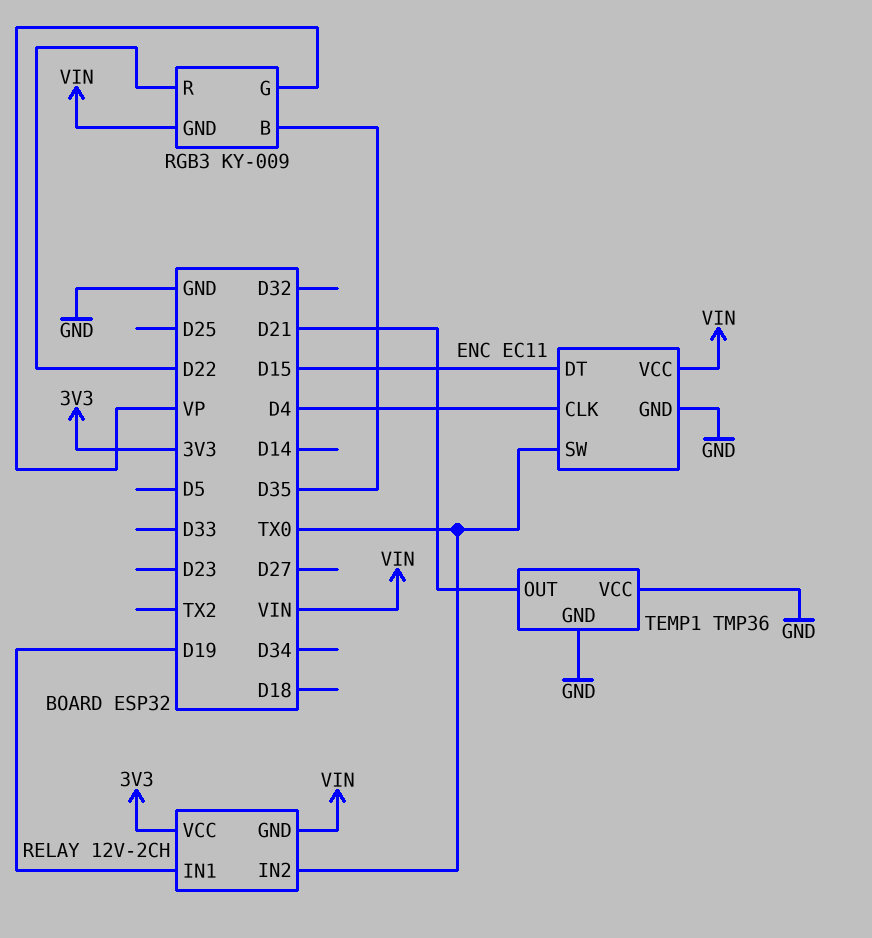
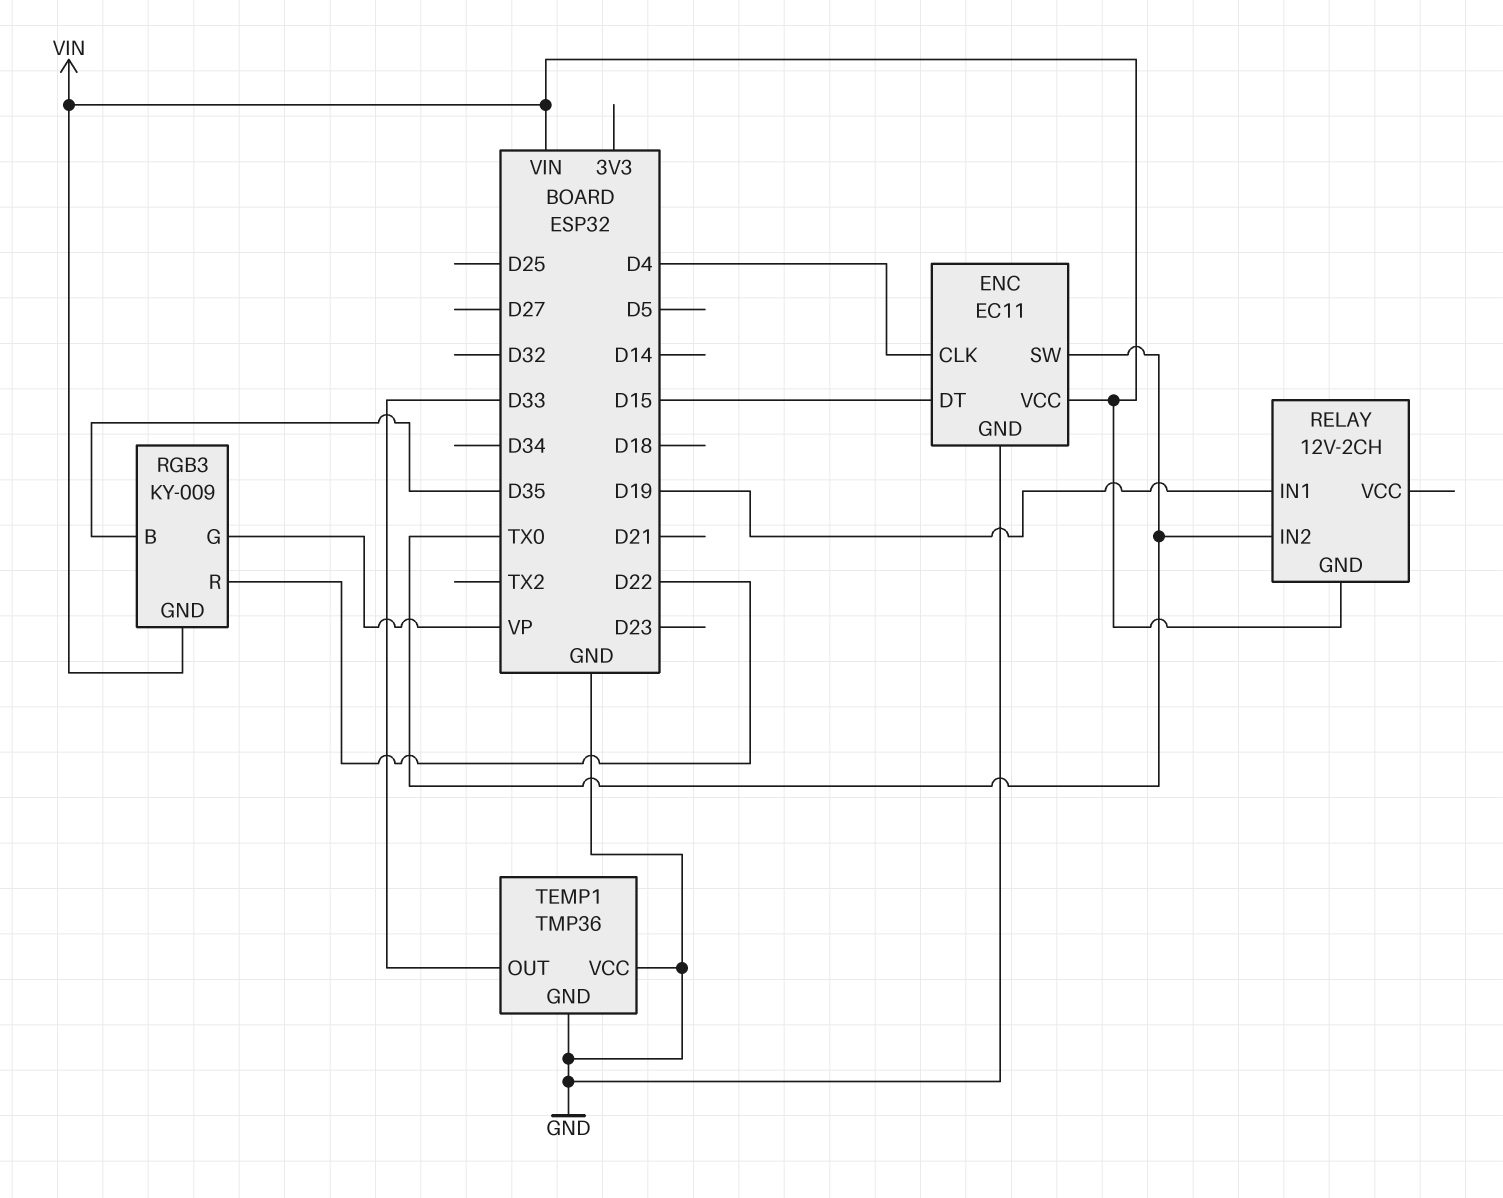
RELAY pin VCC: 3V3 -> none
TEMP1 pin OUT: D21 -> D33

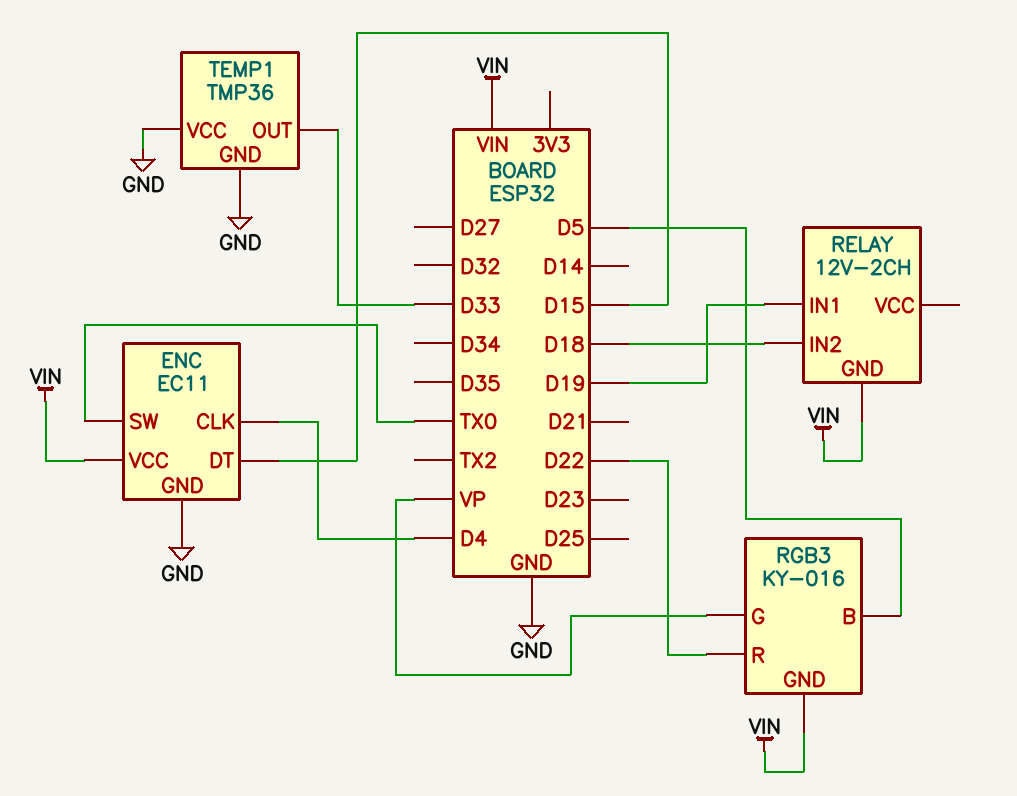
RELAY pin IN2: TX0 -> D18
RGB3: KY-009 -> KY-016
RGB3 pin B: D35 -> D5

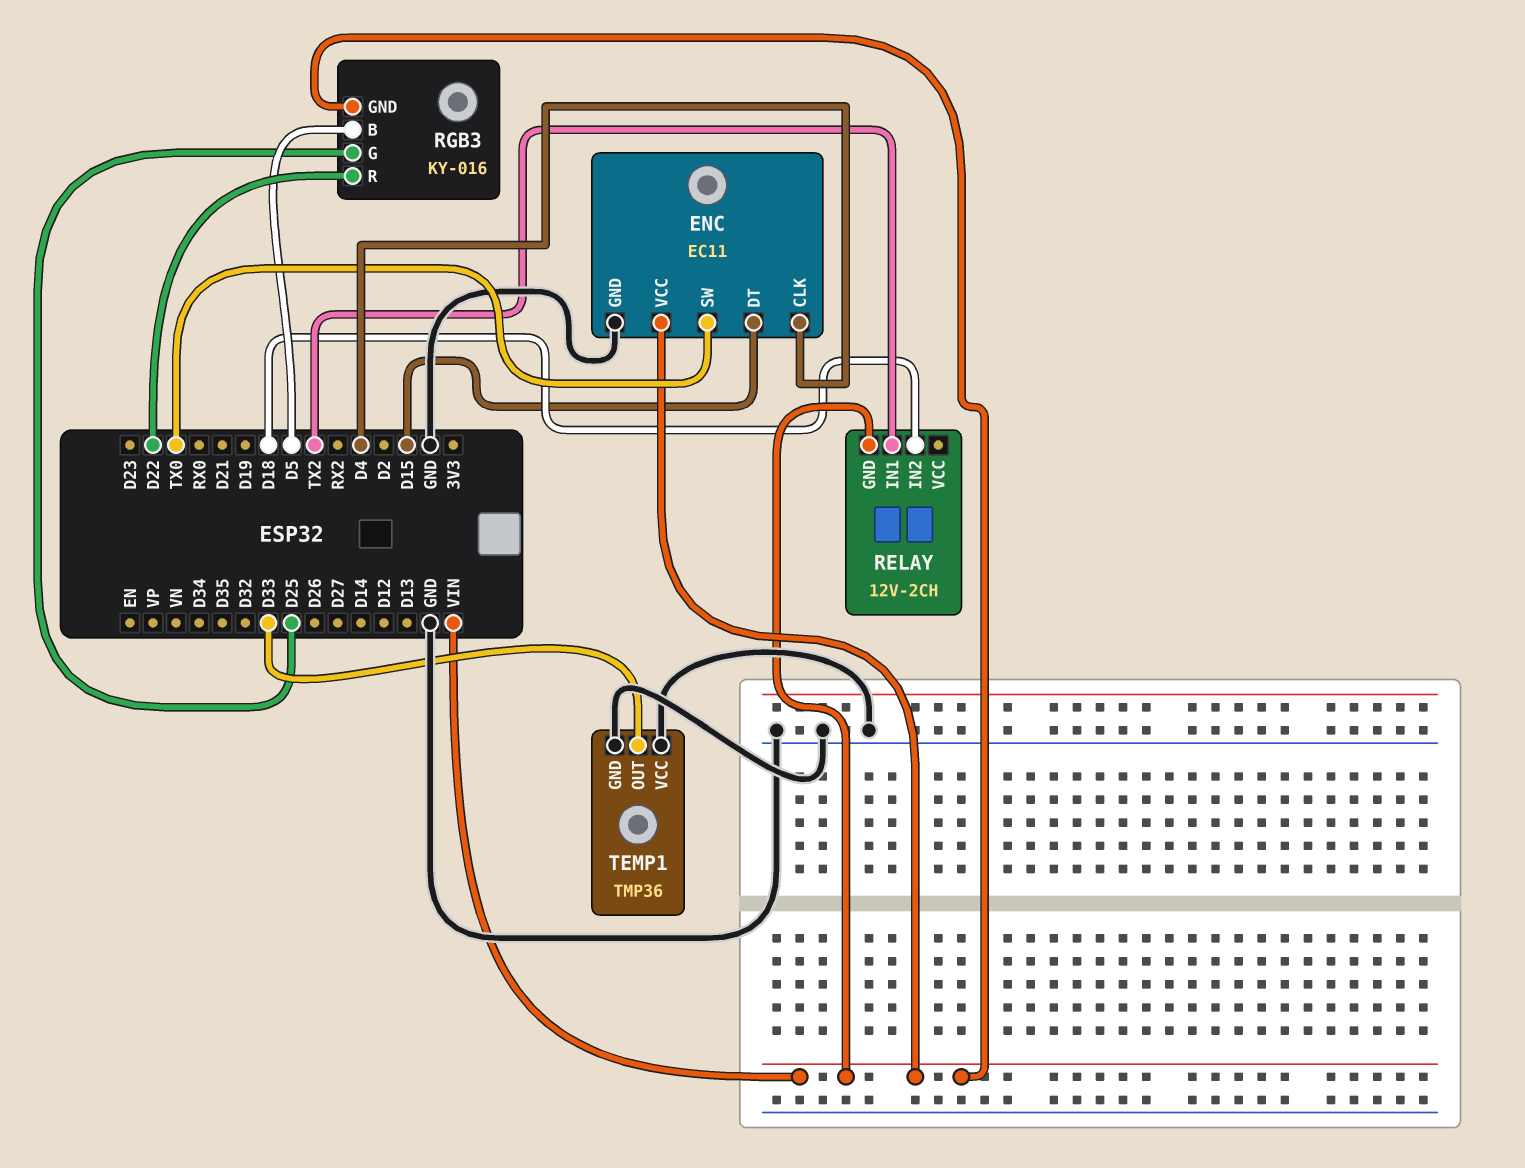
RELAY pin IN1: D19 -> TX2
RGB3 pin G: VP -> D25

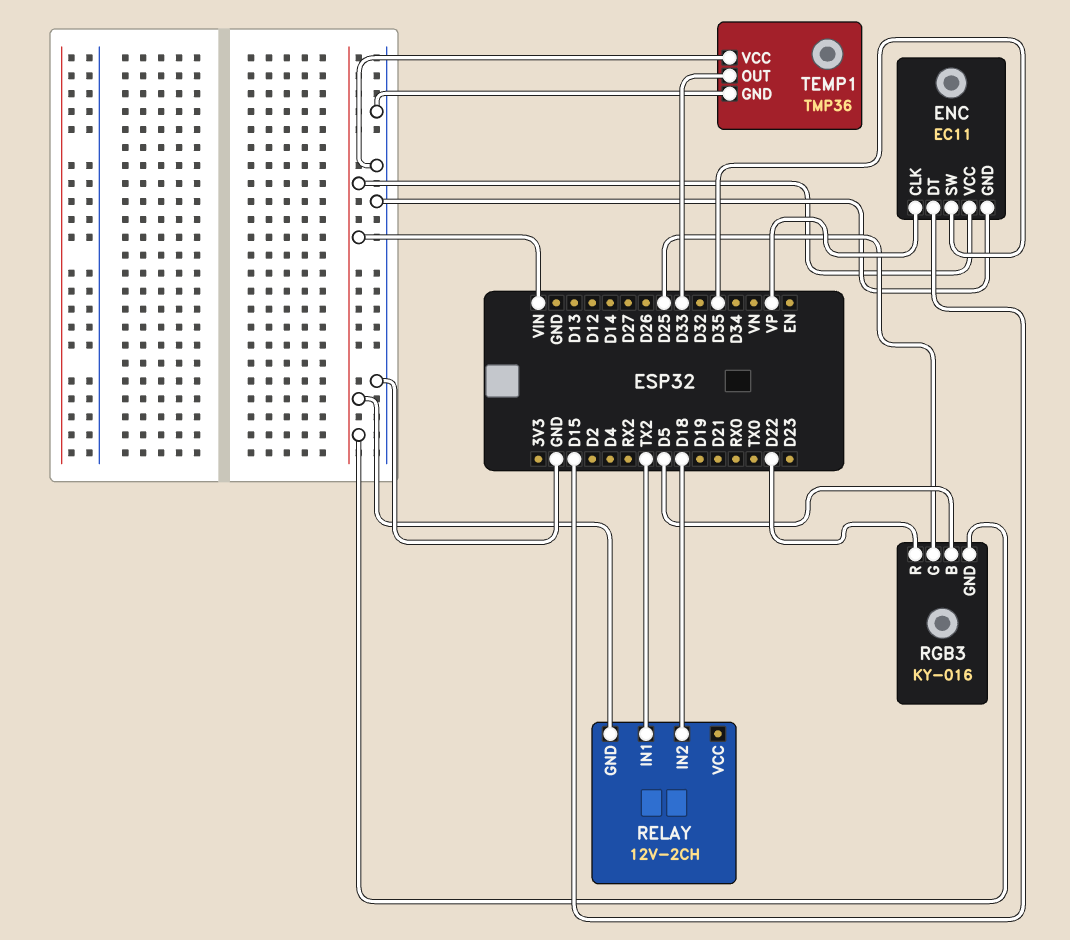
ENC pin CLK: D4 -> VP
ENC pin SW: TX0 -> D35

